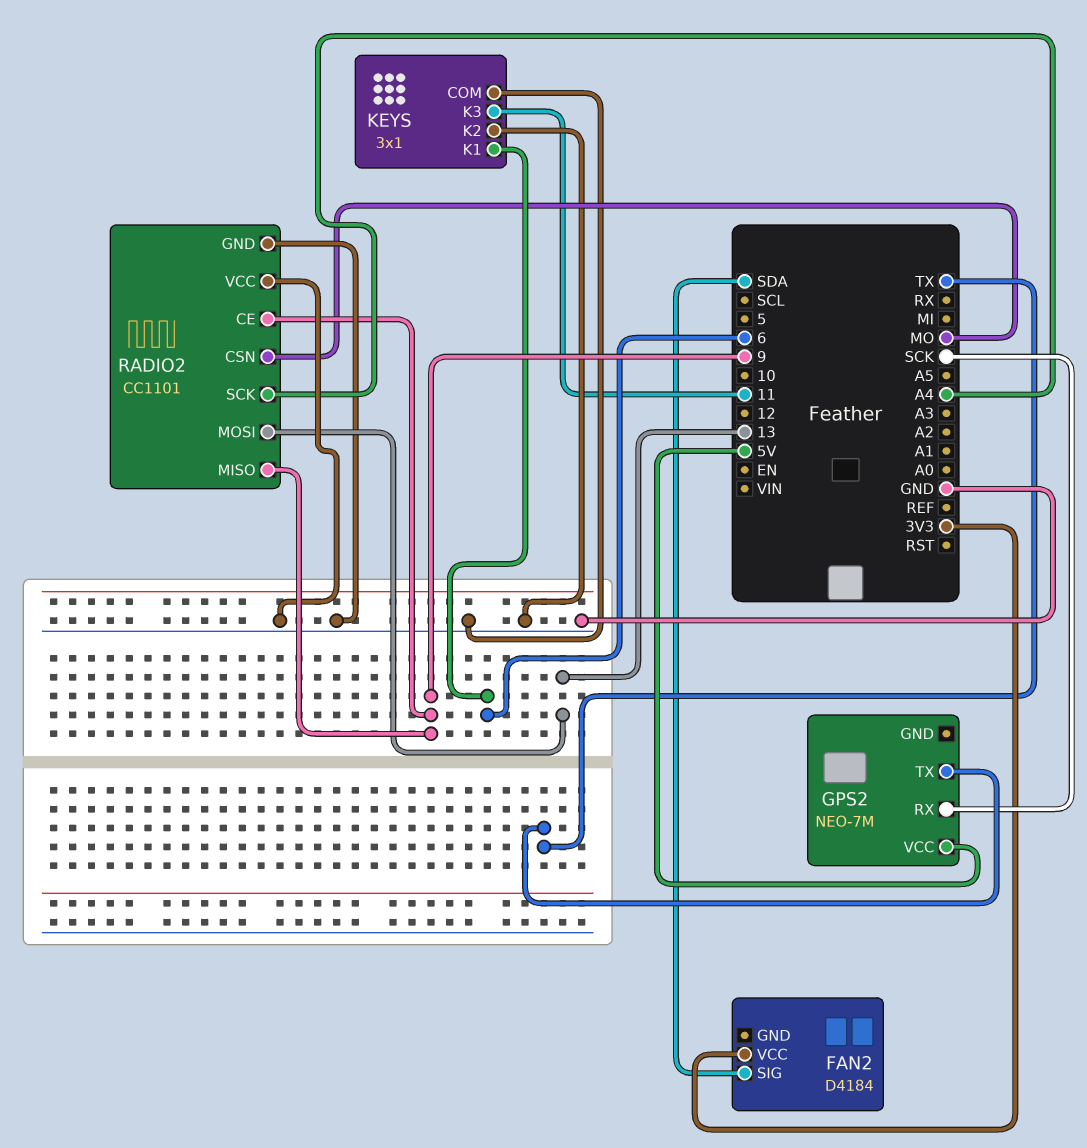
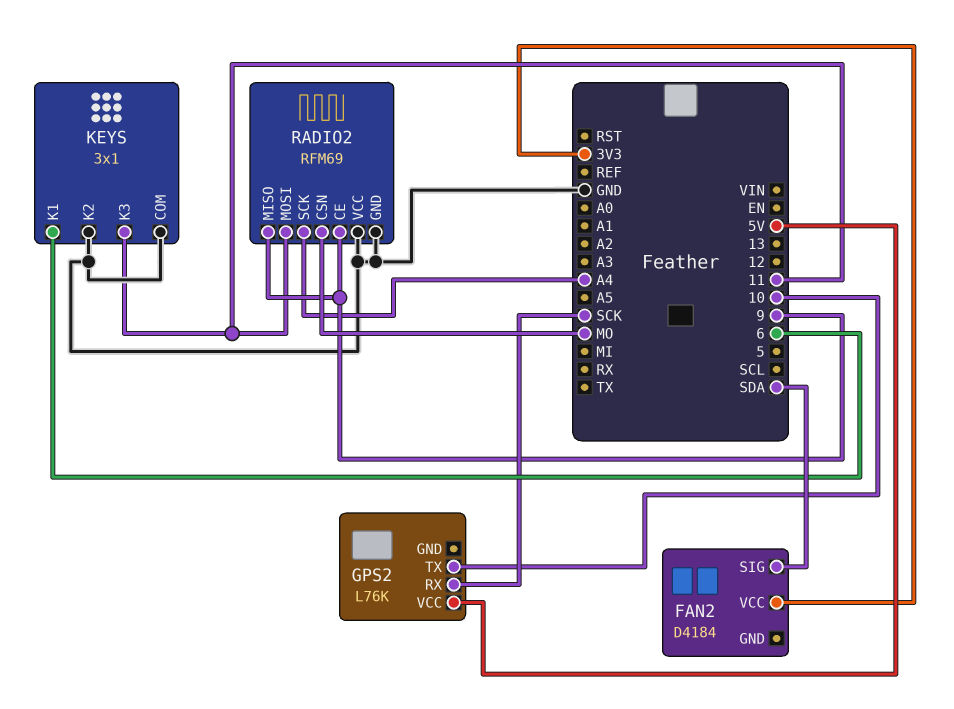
GPS2: NEO-7M -> L76K
GPS2 pin TX: TX -> 10
RADIO2: CC1101 -> RFM69
RADIO2 pin MOSI: 13 -> 11

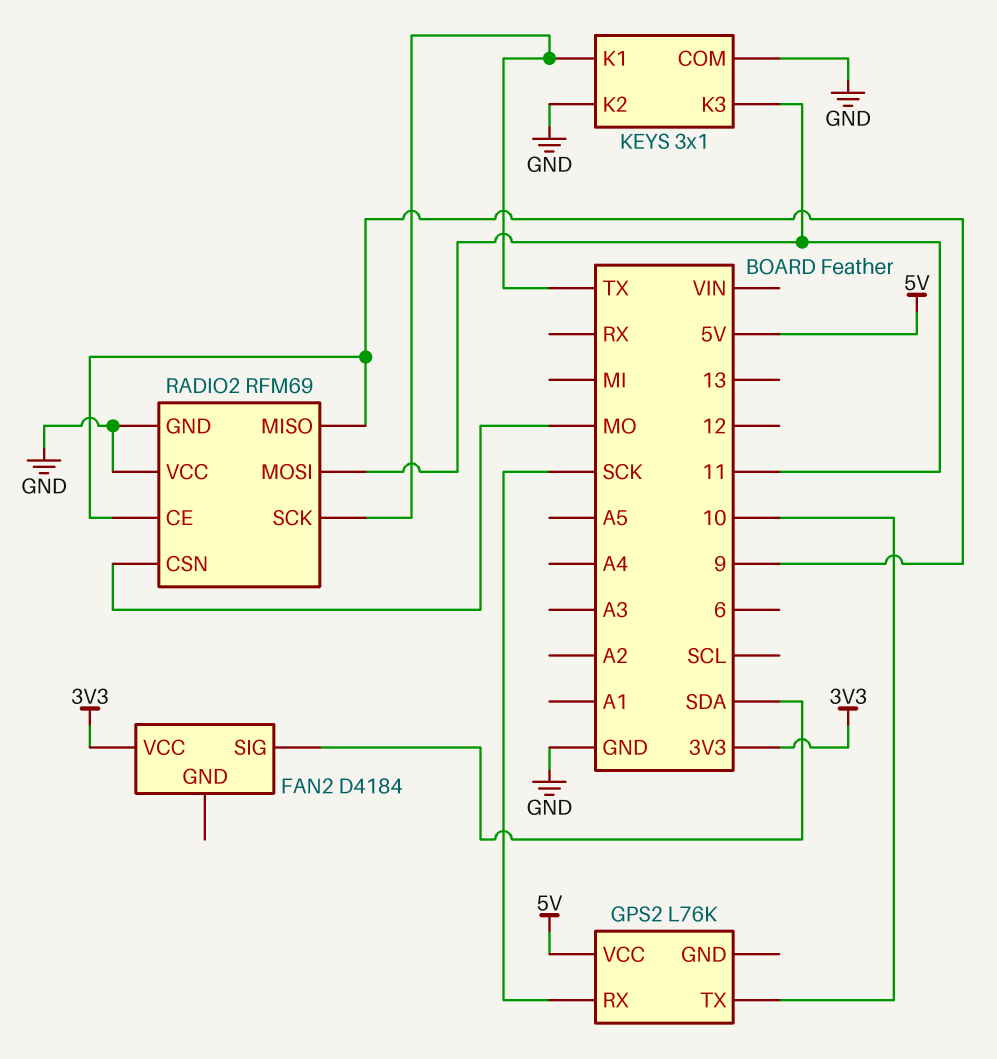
KEYS pin K1: 6 -> TX
RADIO2 pin SCK: A4 -> TX

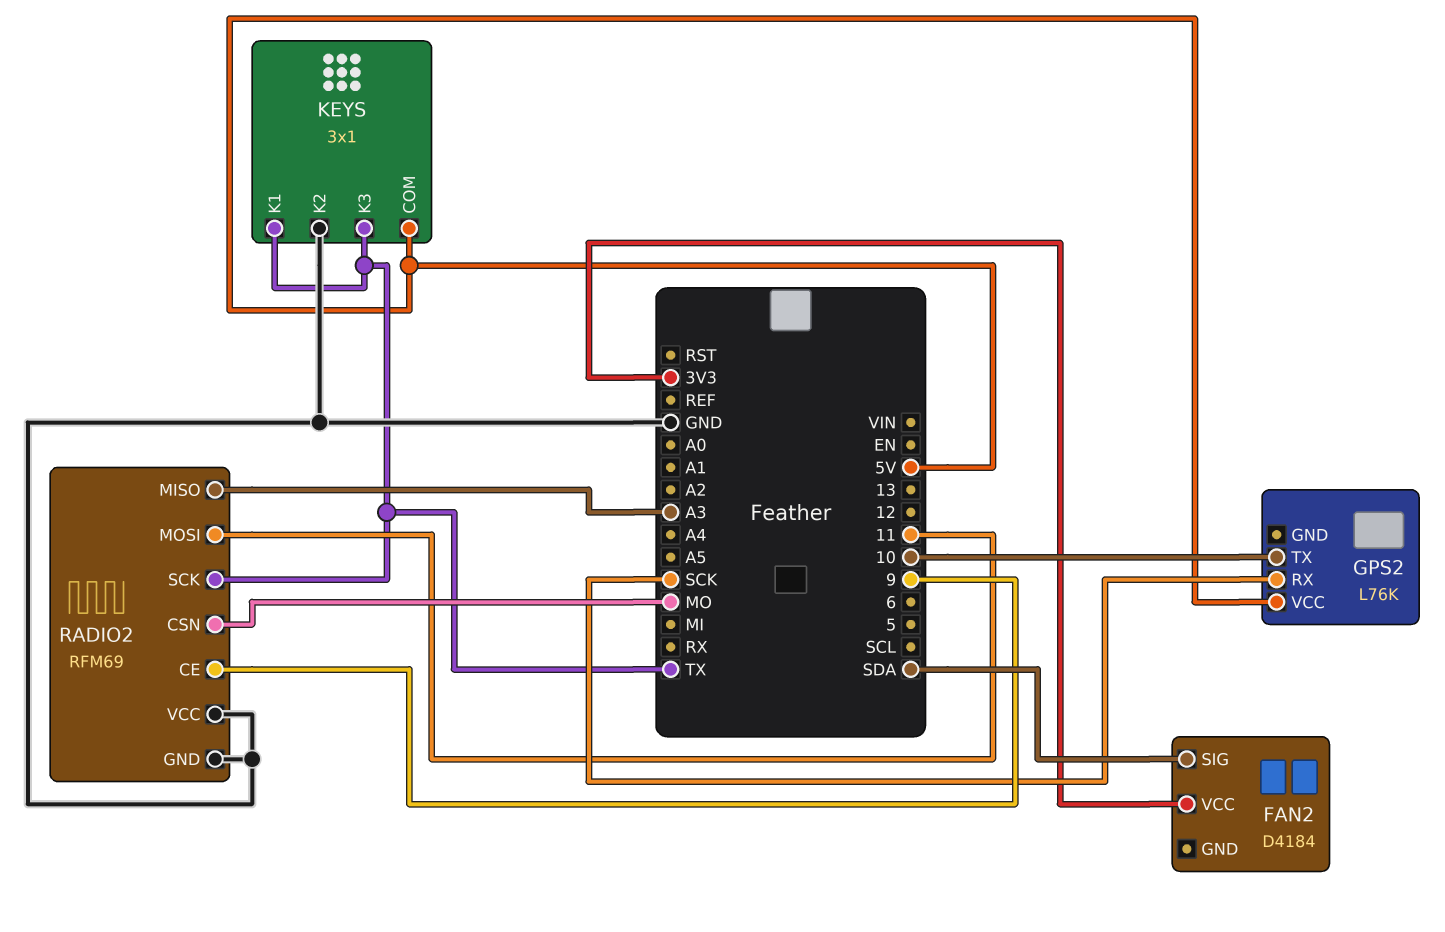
KEYS pin COM: GND -> 5V
KEYS pin K3: 11 -> TX
RADIO2 pin MISO: 9 -> A3

